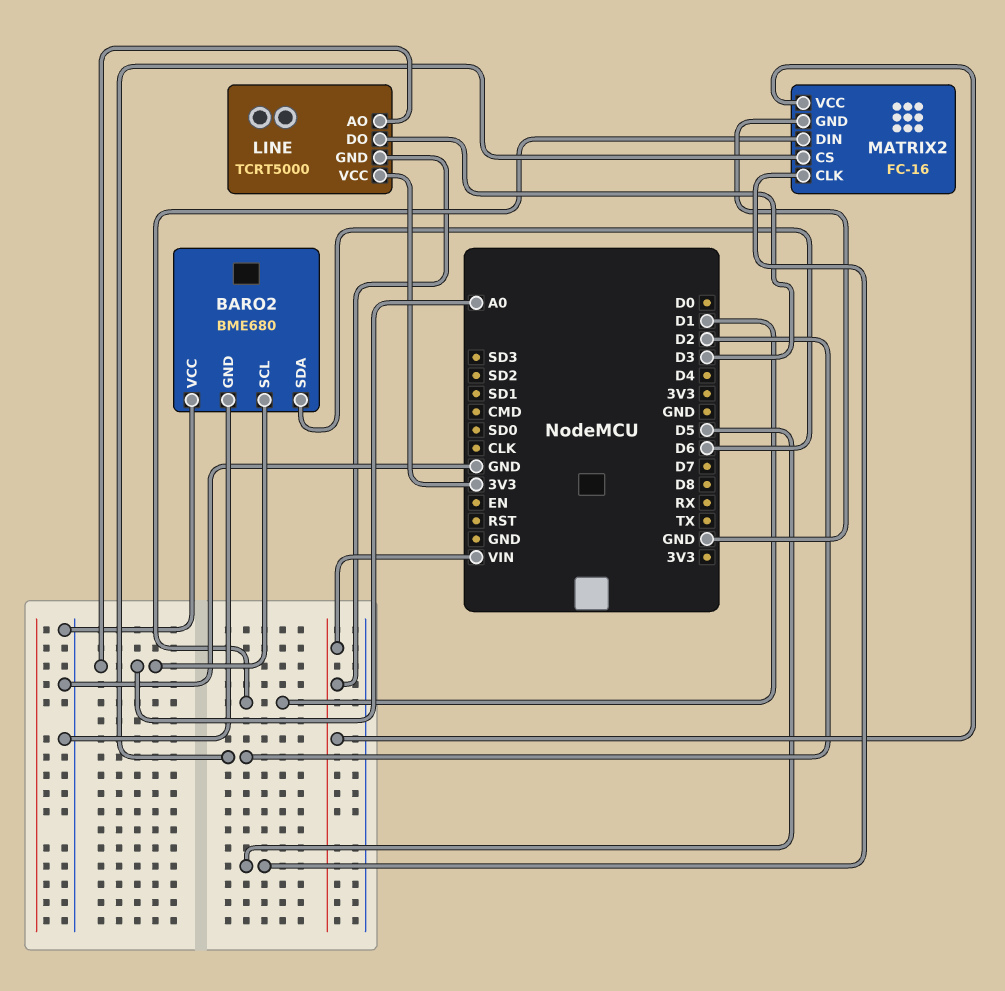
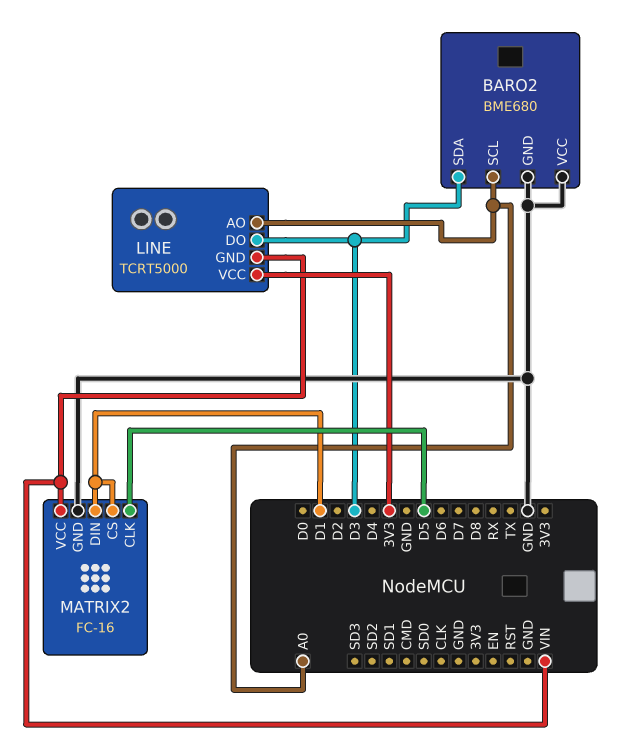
BARO2 pin SDA: D6 -> D3
MATRIX2 pin CS: D2 -> D1

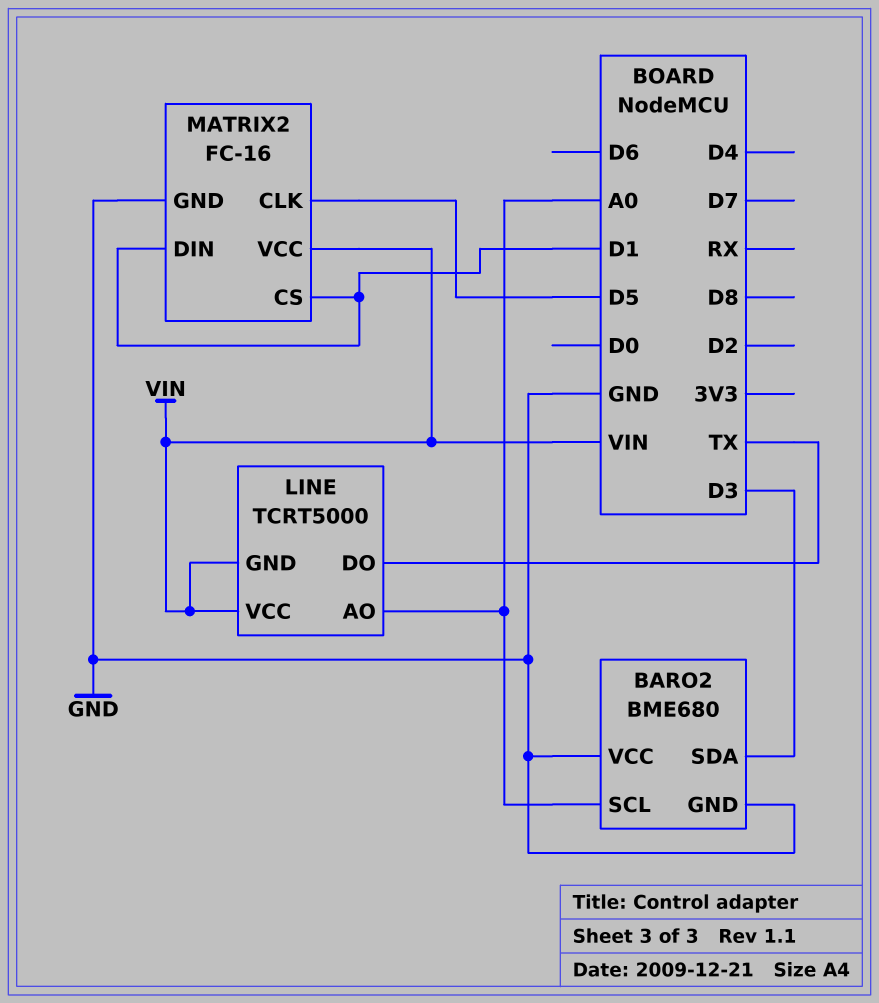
LINE pin DO: D3 -> TX
LINE pin VCC: 3V3 -> VIN

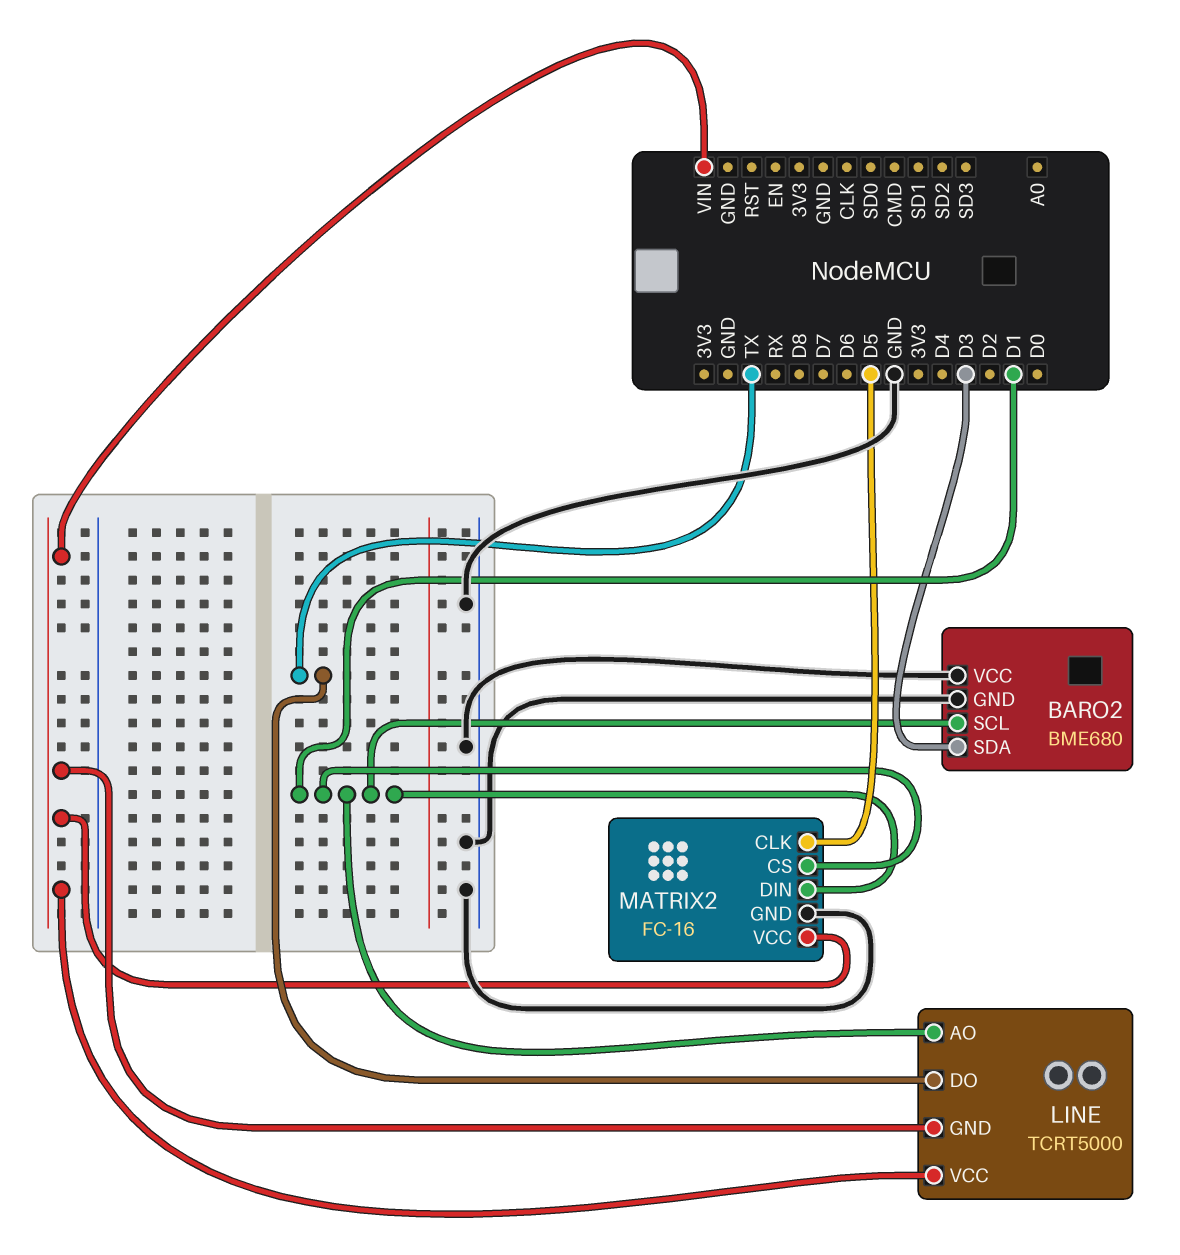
BARO2 pin SCL: A0 -> D1
LINE pin AO: A0 -> D1

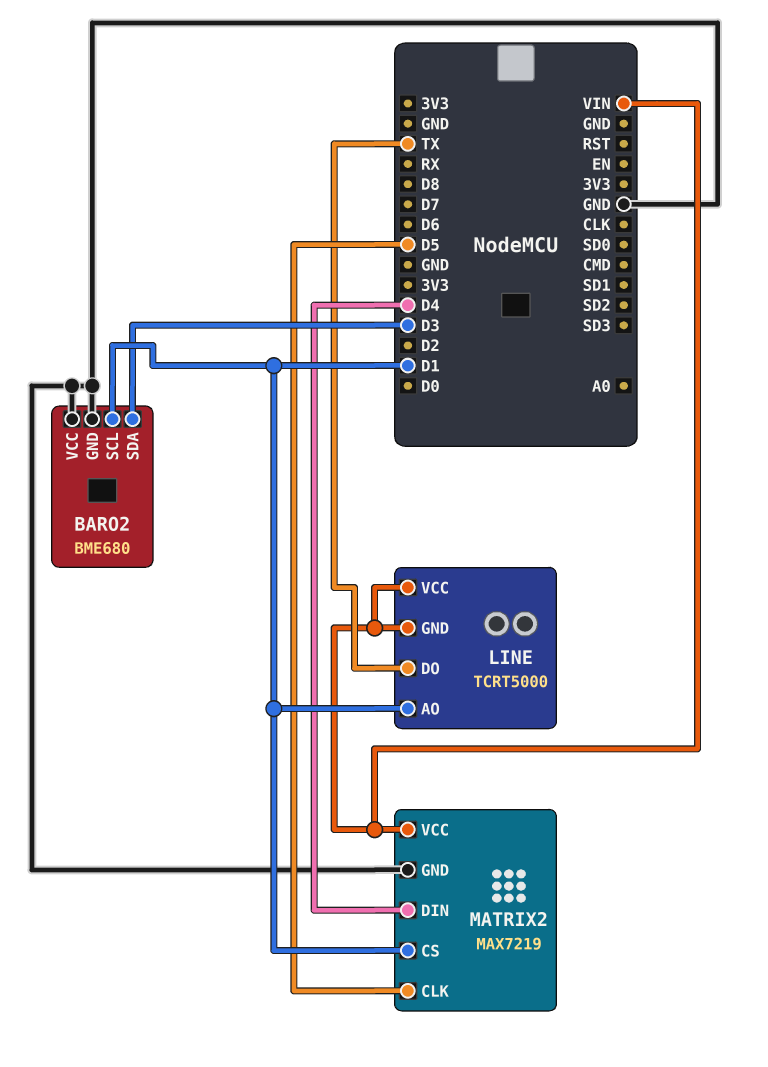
MATRIX2: FC-16 -> MAX7219
MATRIX2 pin DIN: D1 -> D4

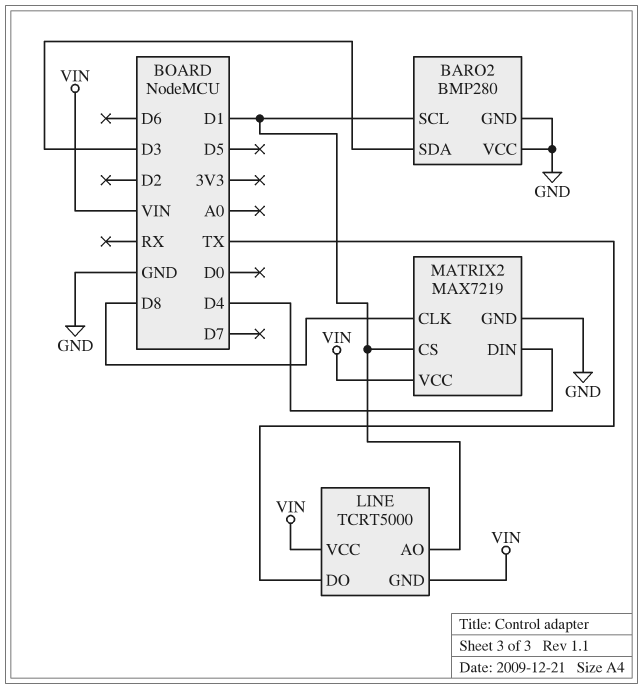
BARO2: BME680 -> BMP280
MATRIX2 pin CLK: D5 -> D8

